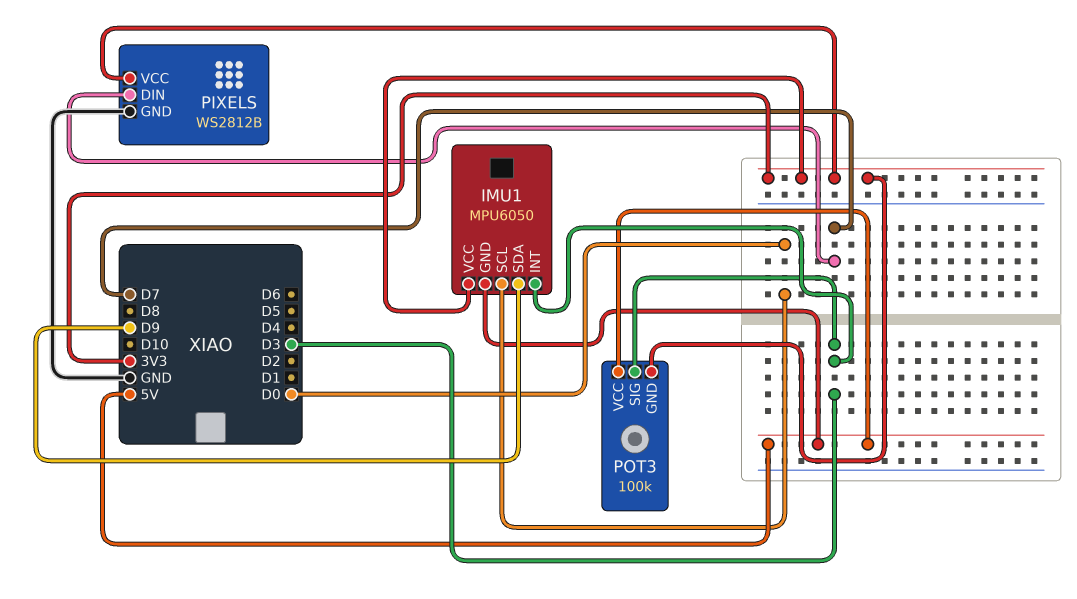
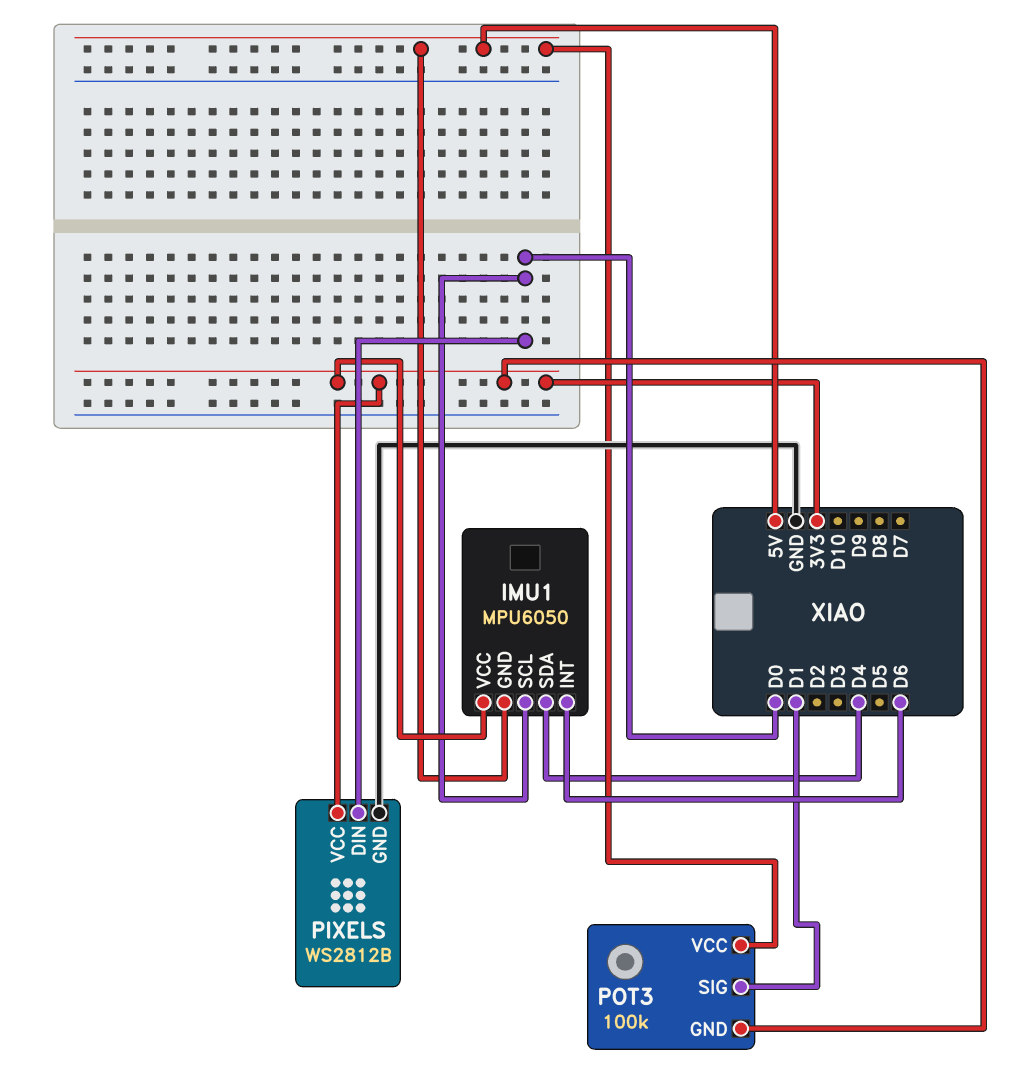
IMU1 pin INT: D3 -> D6
IMU1 pin SDA: D9 -> D4
PIXELS pin DIN: D7 -> D0
POT3 pin SIG: D3 -> D1

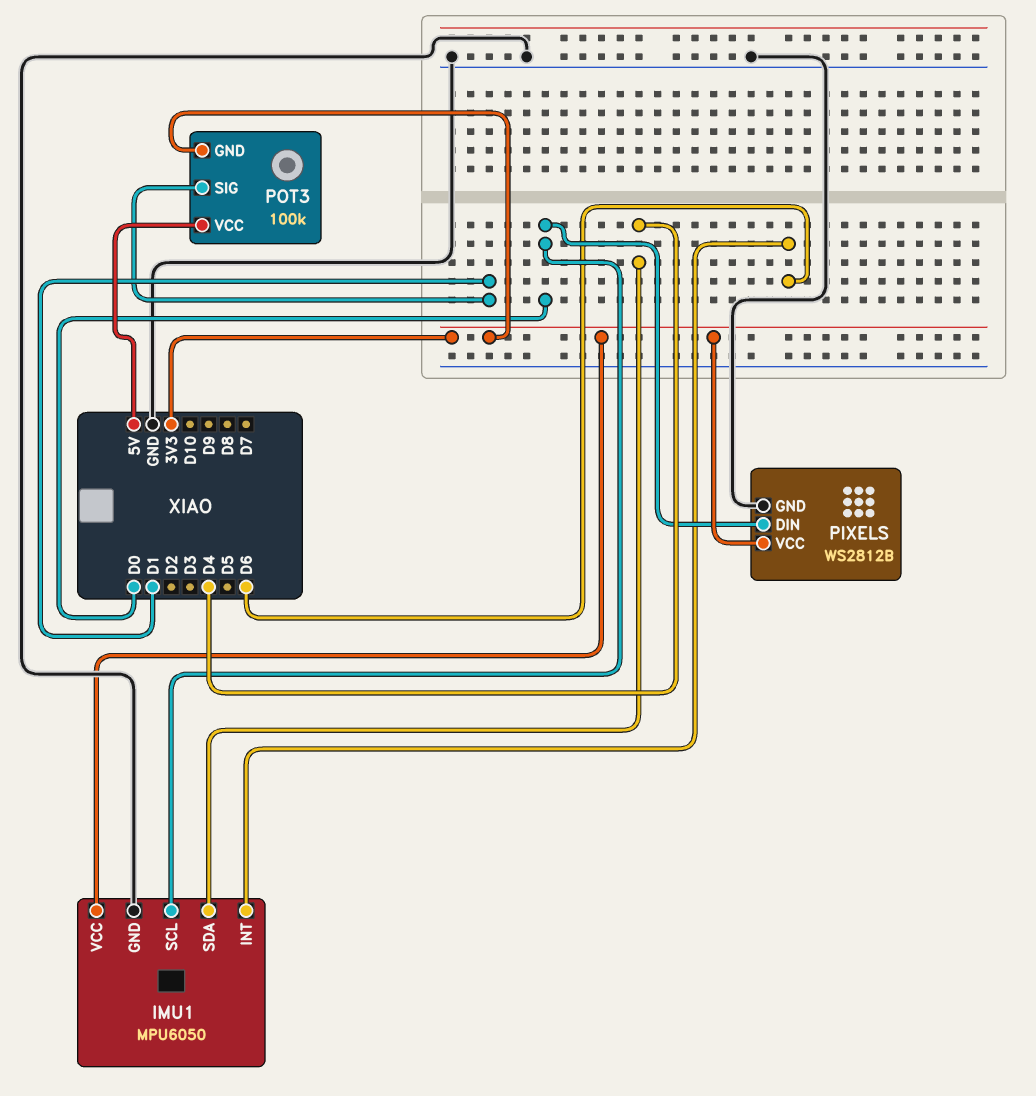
IMU1 pin GND: 5V -> GND

